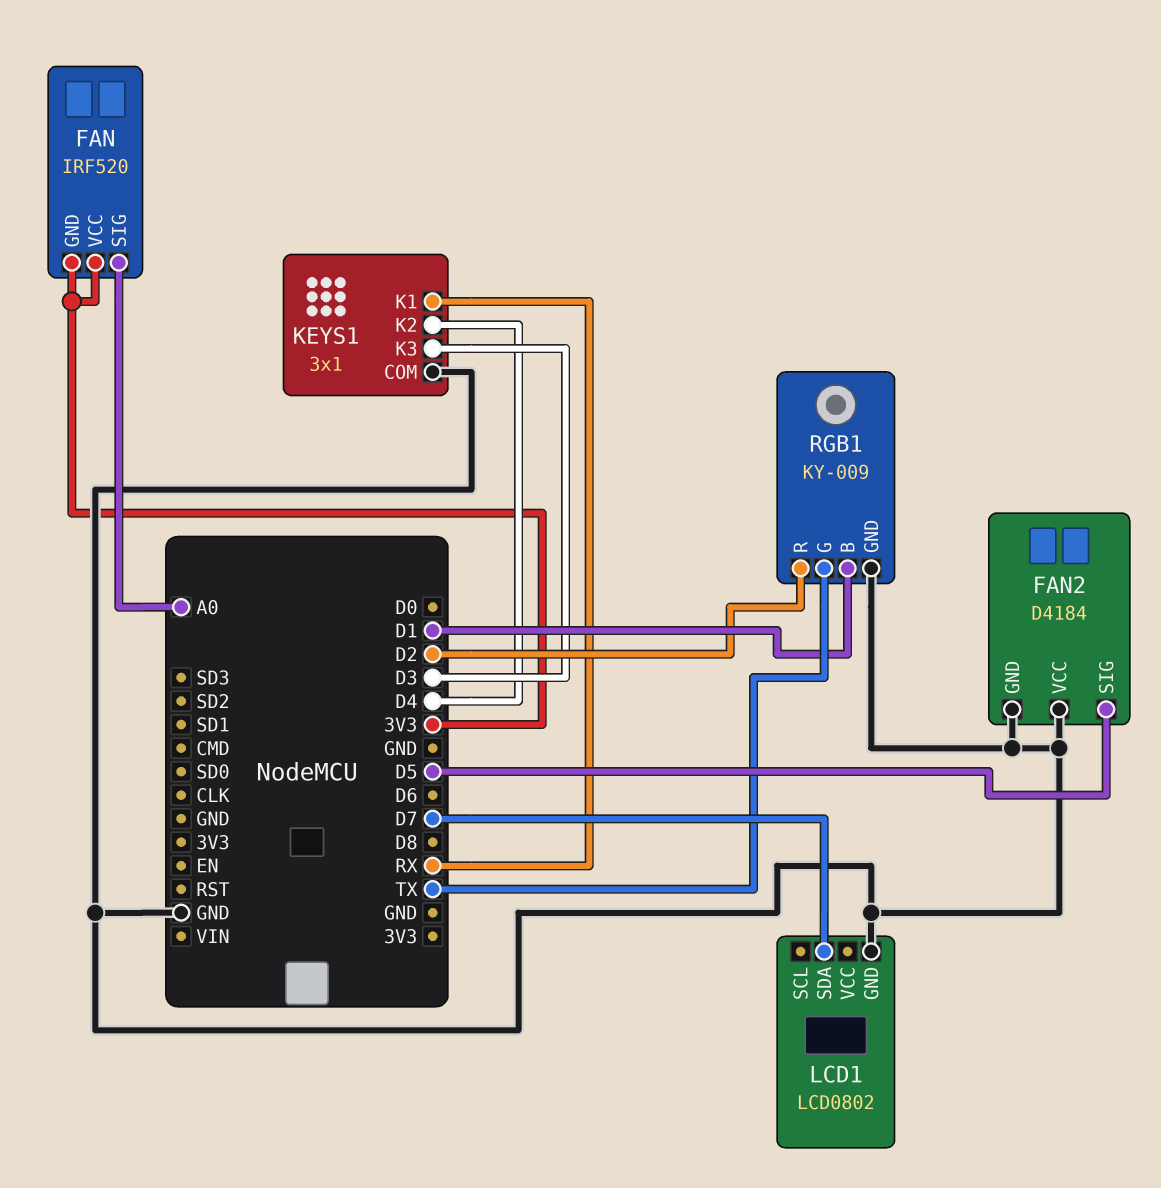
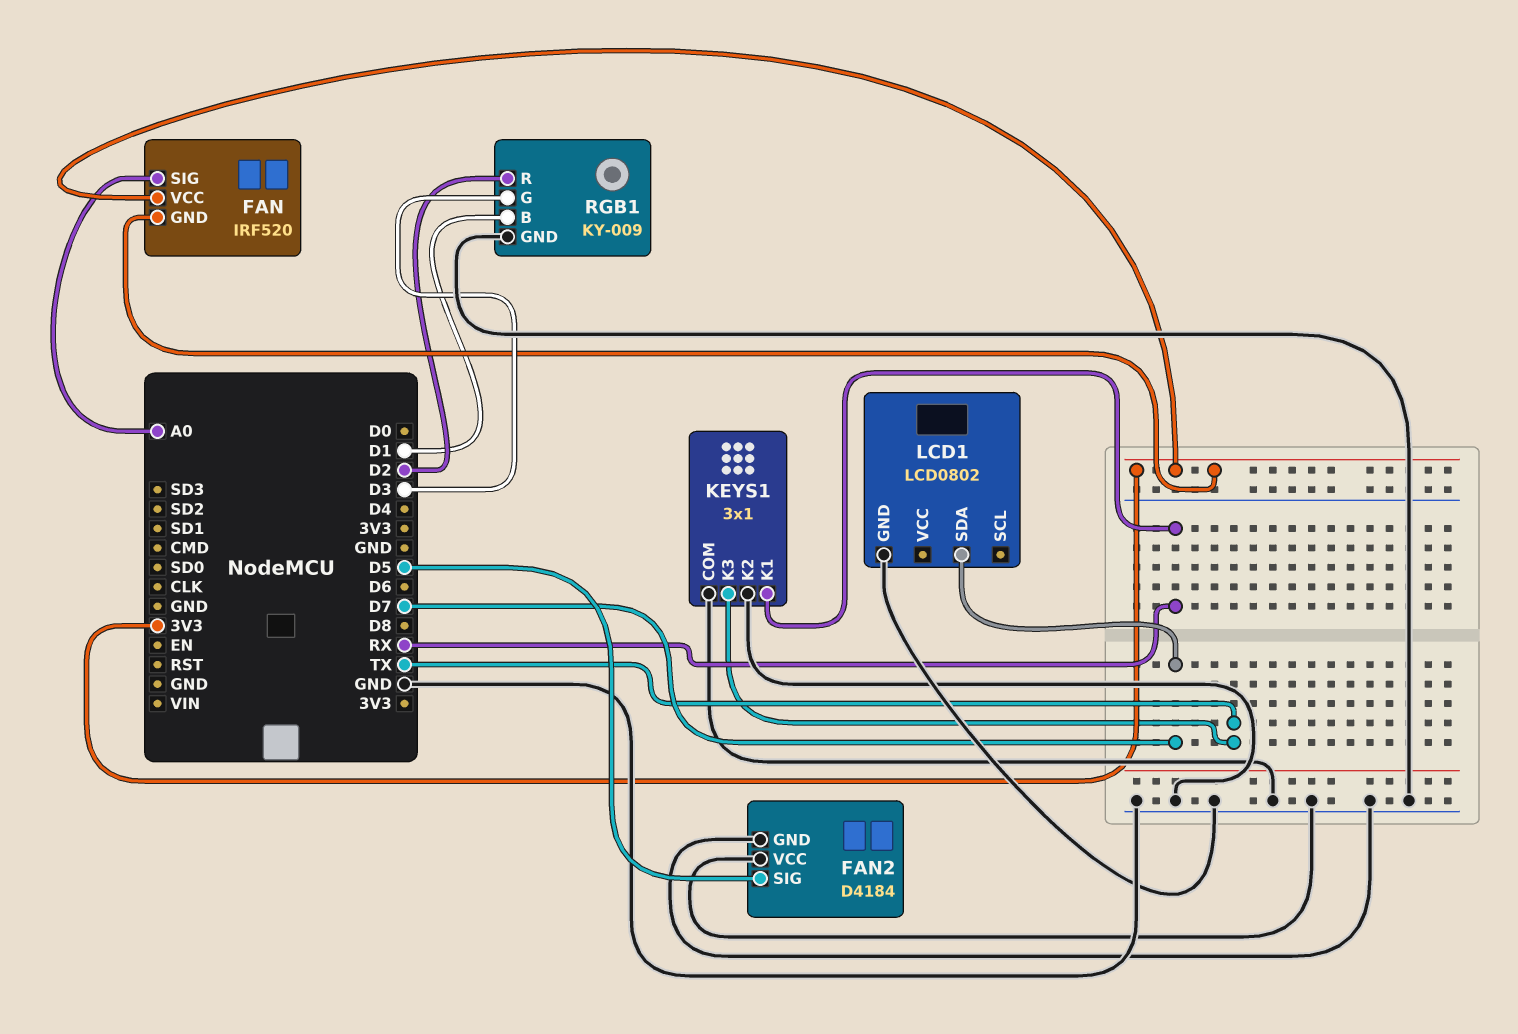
KEYS1 pin K2: D4 -> GND
KEYS1 pin K3: D3 -> TX
RGB1 pin G: TX -> D3

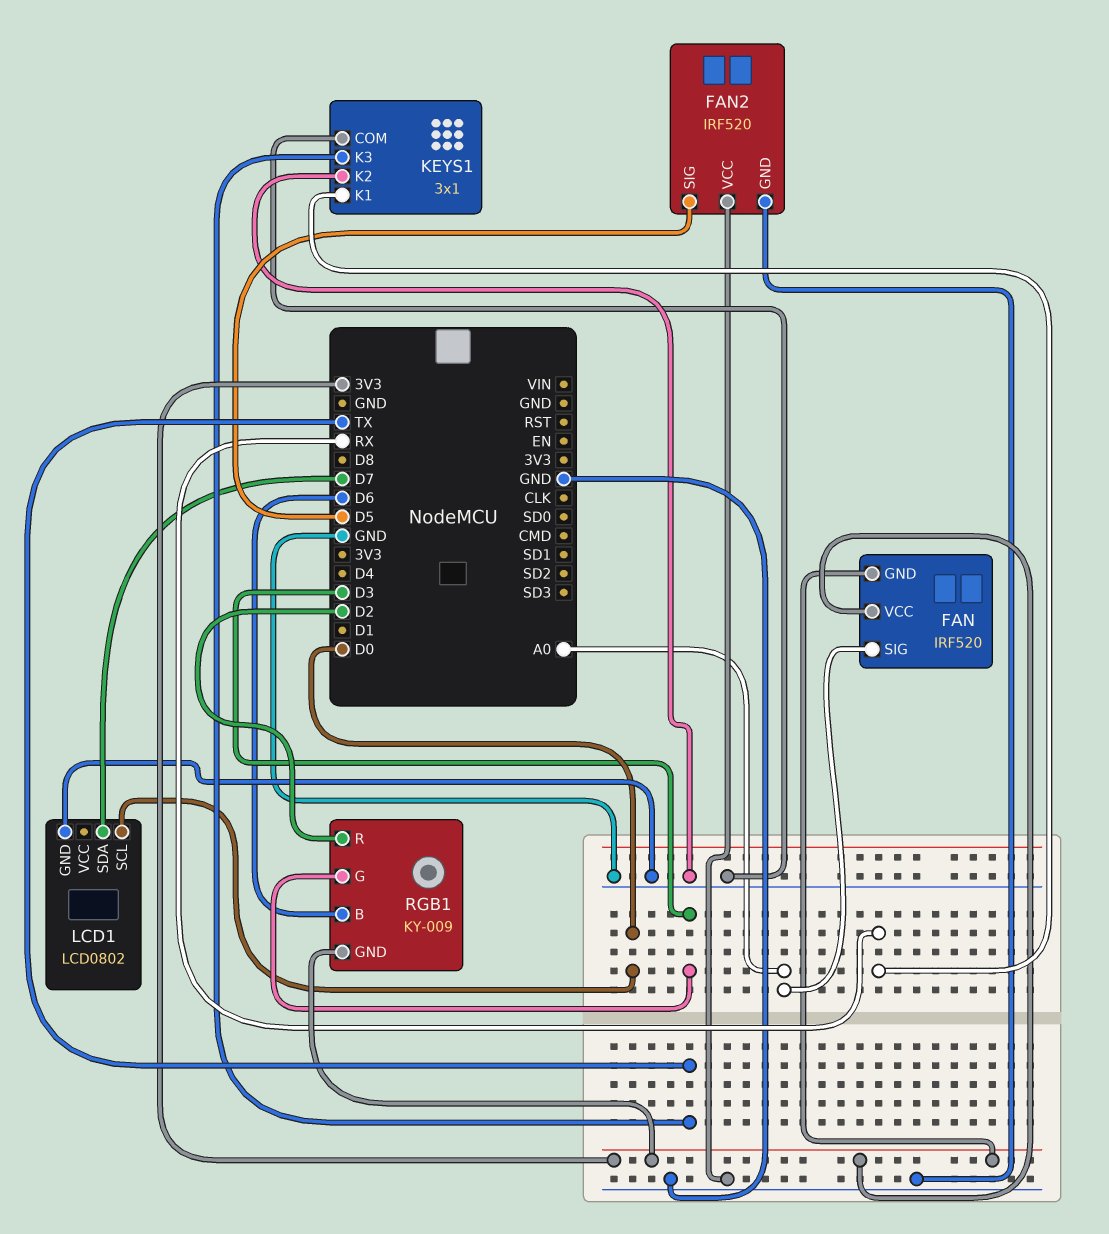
FAN2: D4184 -> IRF520
LCD1 pin SCL: none -> D0
RGB1 pin B: D1 -> D6
RGB1 pin GND: GND -> 3V3

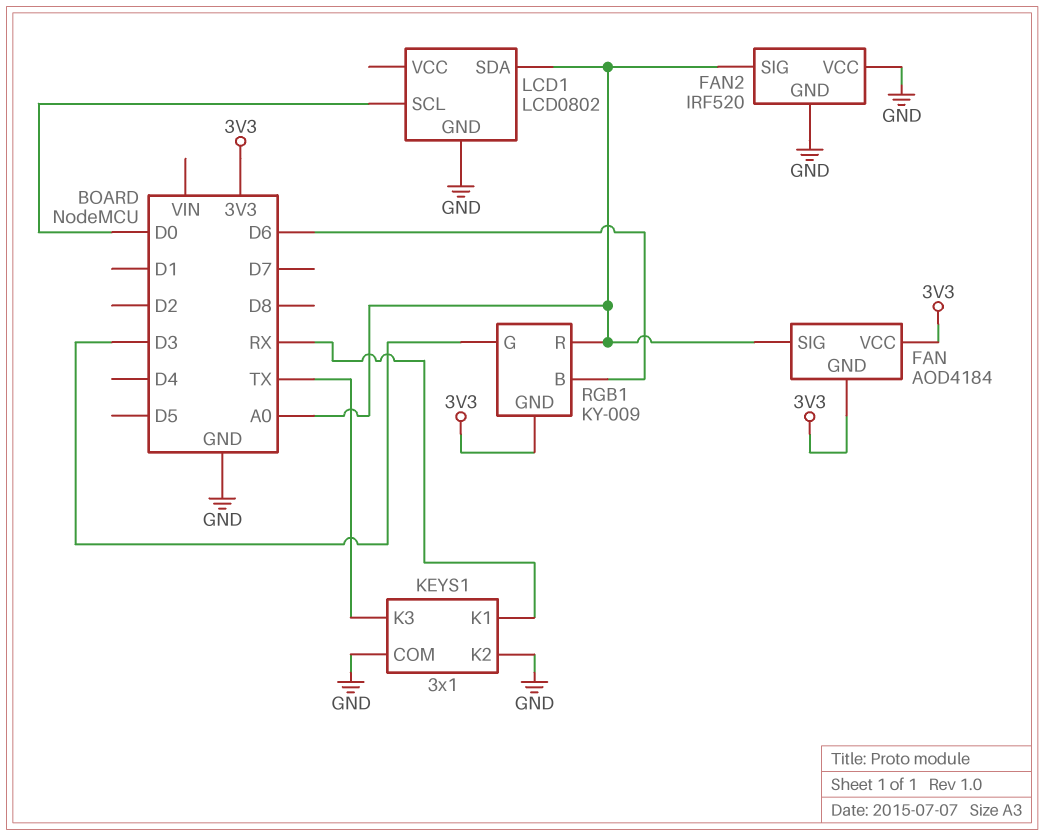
FAN: IRF520 -> AOD4184
FAN2 pin SIG: D5 -> A0
LCD1 pin SDA: D7 -> A0
RGB1 pin R: D2 -> A0

